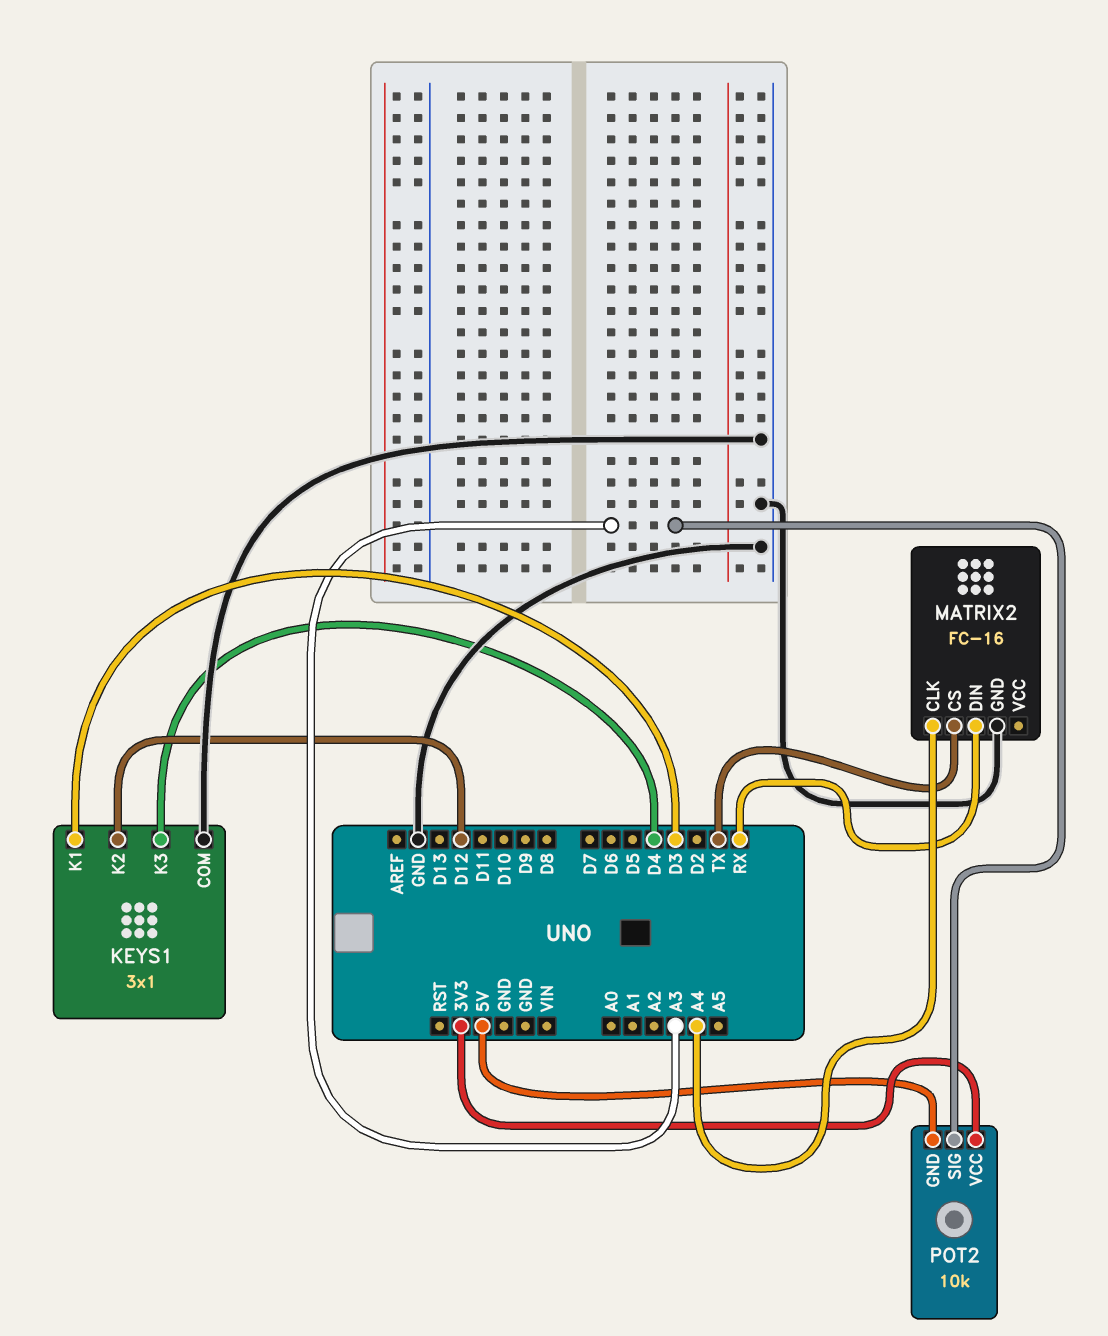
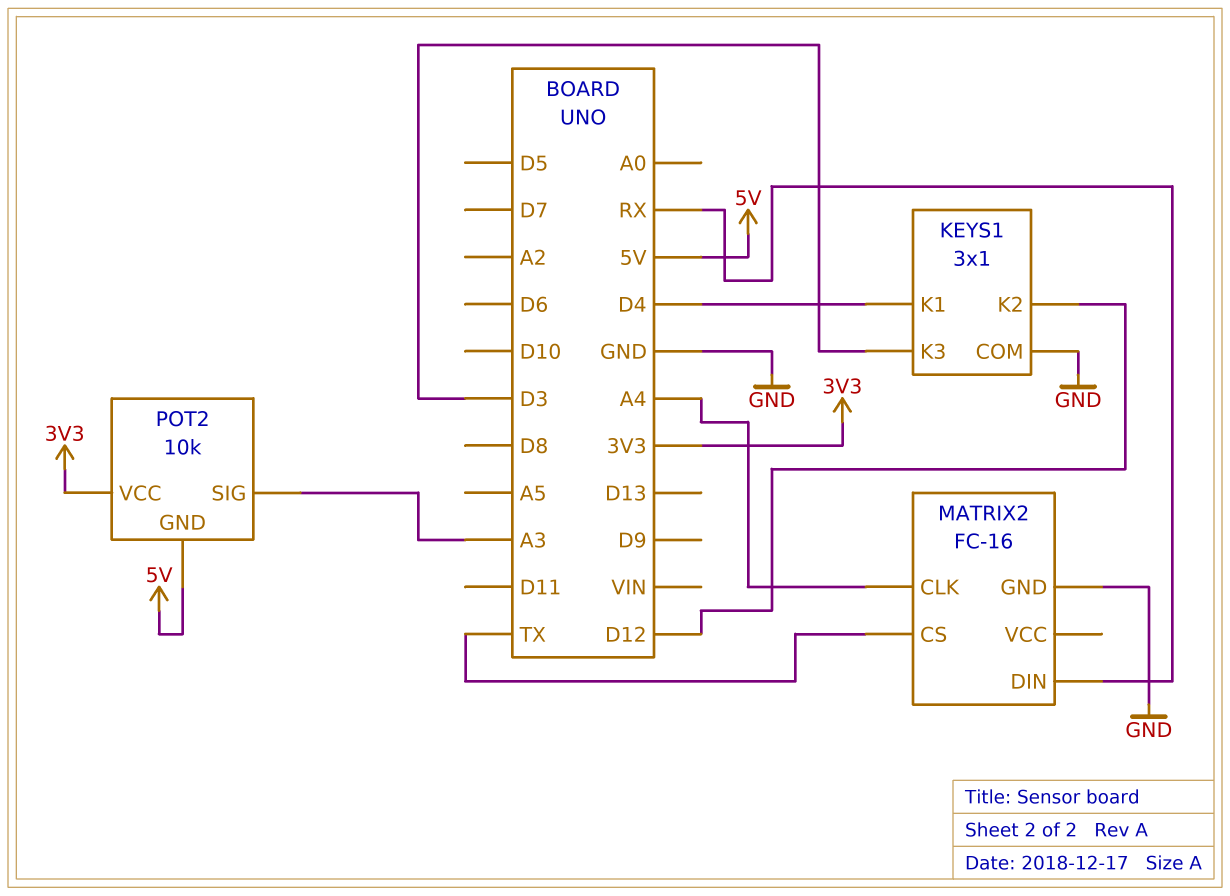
KEYS1 pin K1: D3 -> D4
KEYS1 pin K3: D4 -> D3

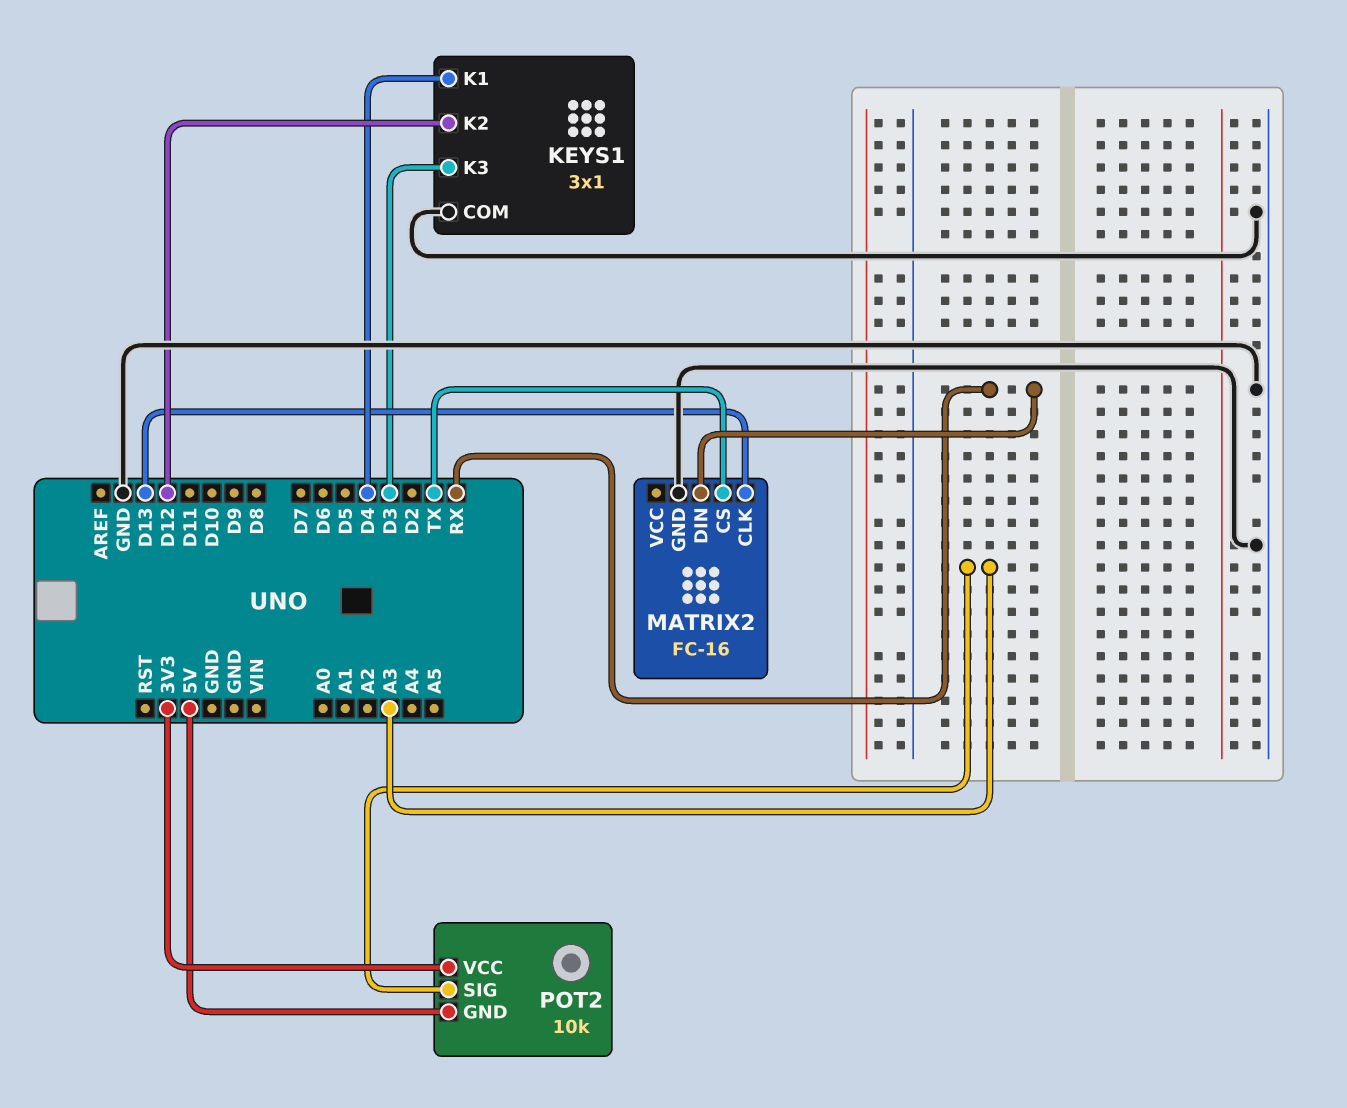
MATRIX2 pin CLK: A4 -> D13

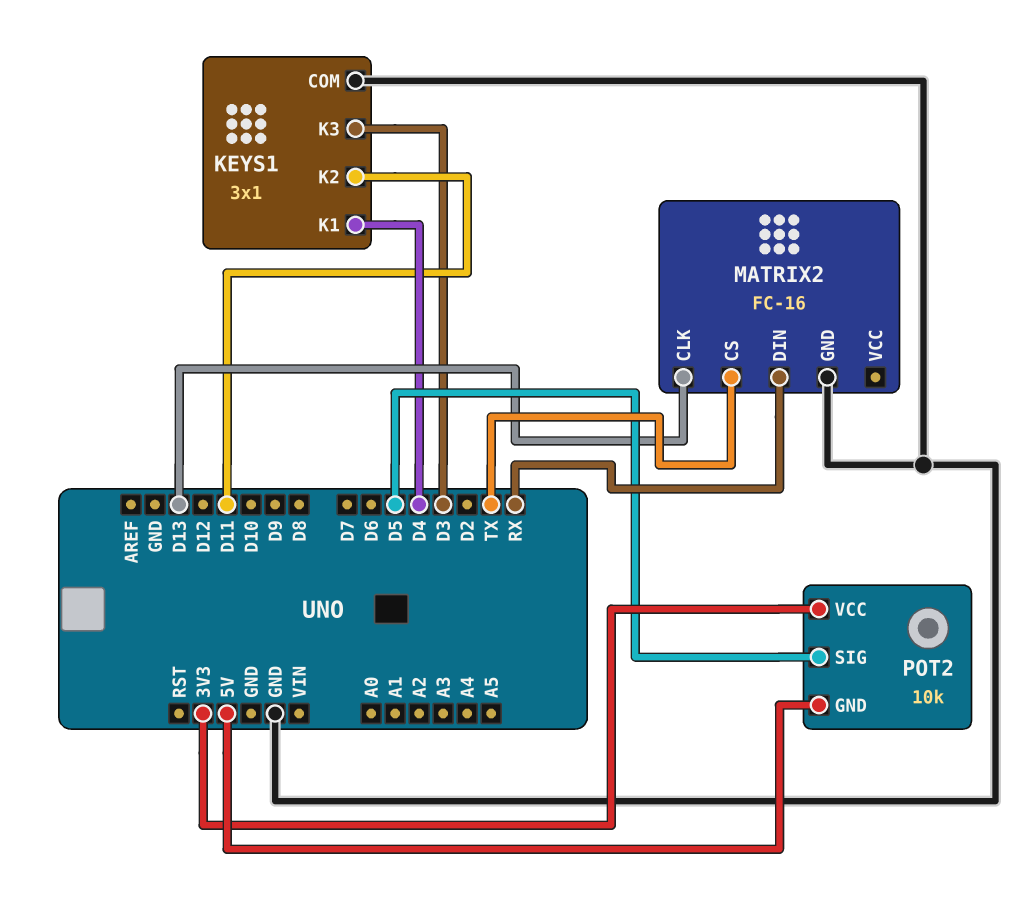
KEYS1 pin K2: D12 -> D11
POT2 pin SIG: A3 -> D5

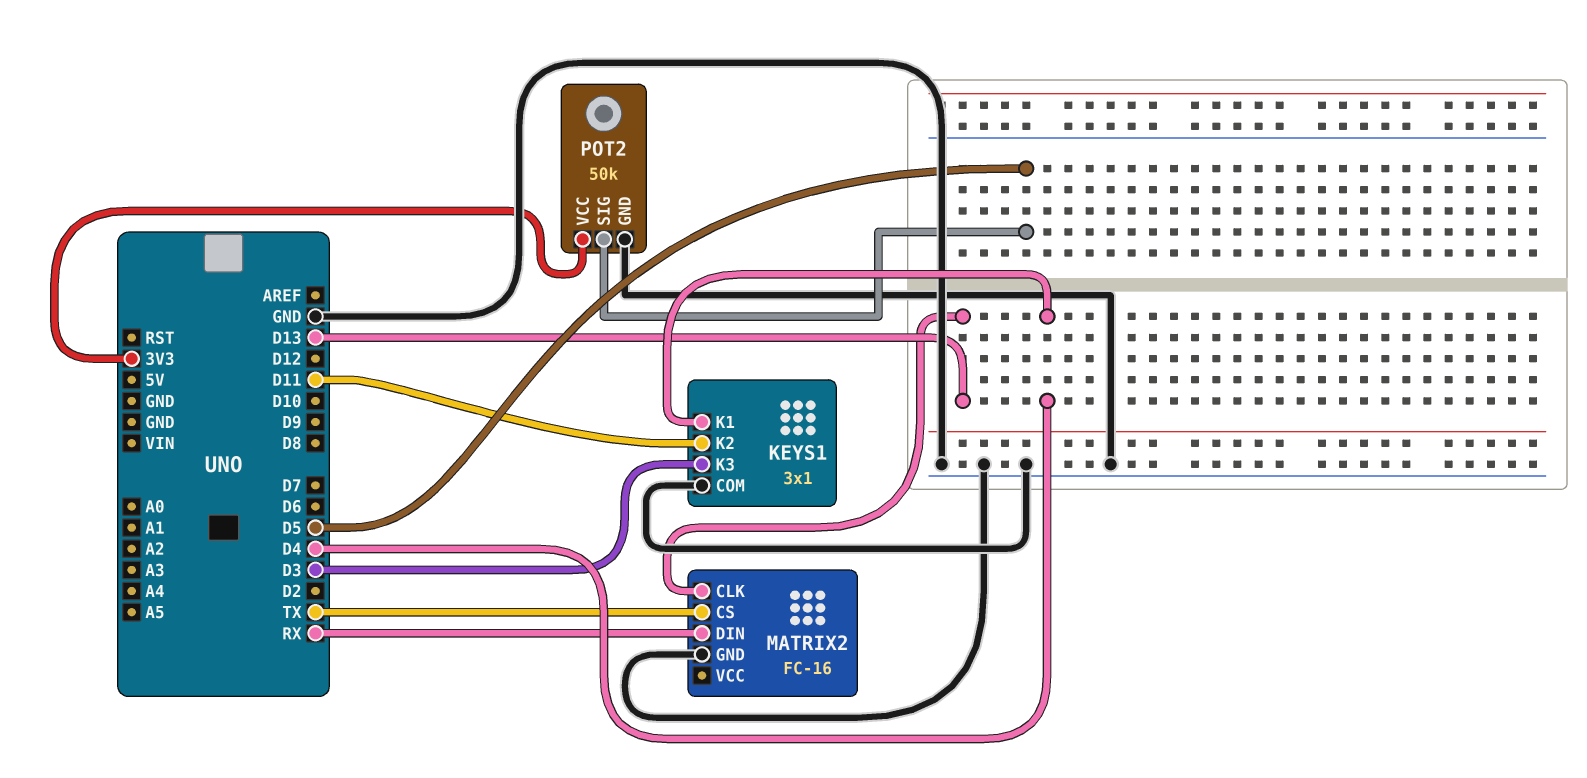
POT2: 10k -> 50k
POT2 pin GND: 5V -> GND

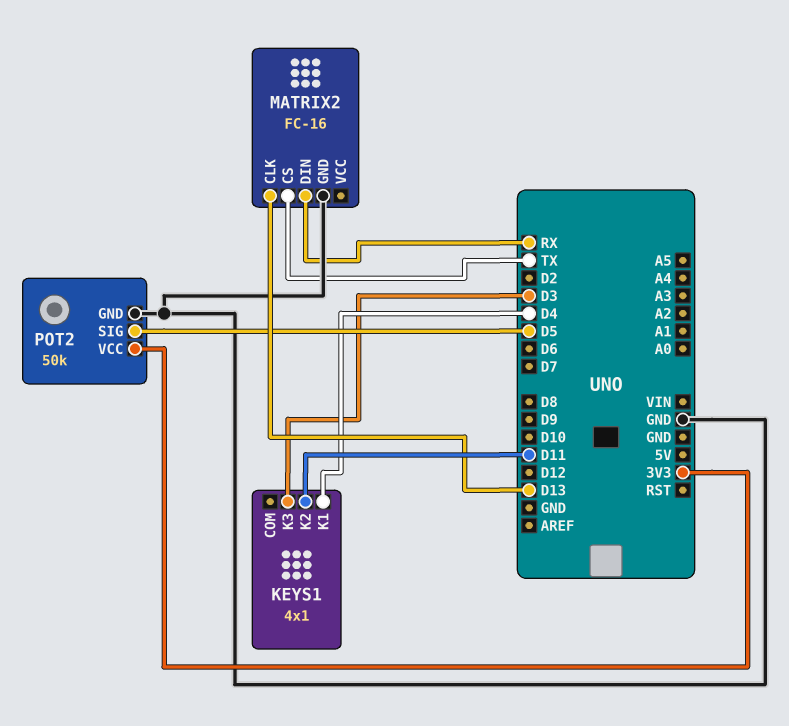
KEYS1: 3x1 -> 4x1
KEYS1 pin COM: GND -> none

